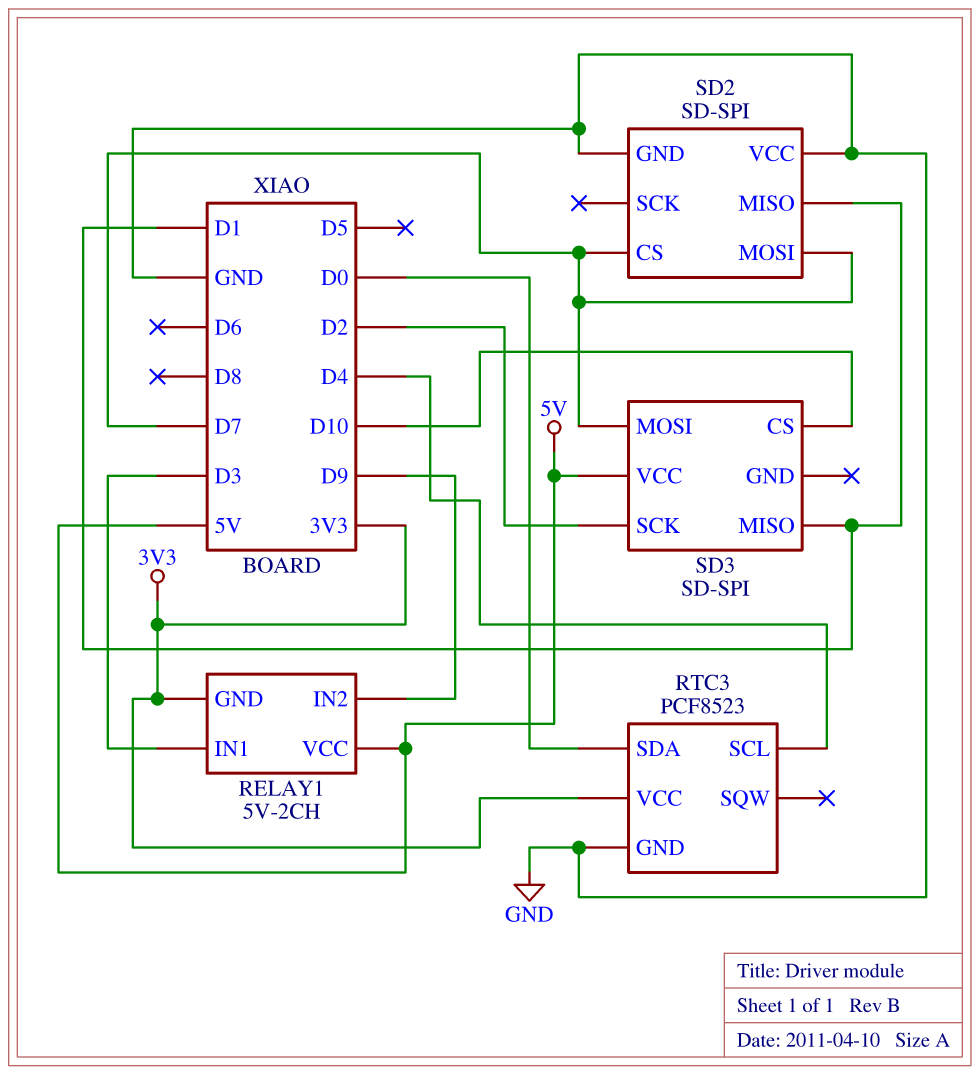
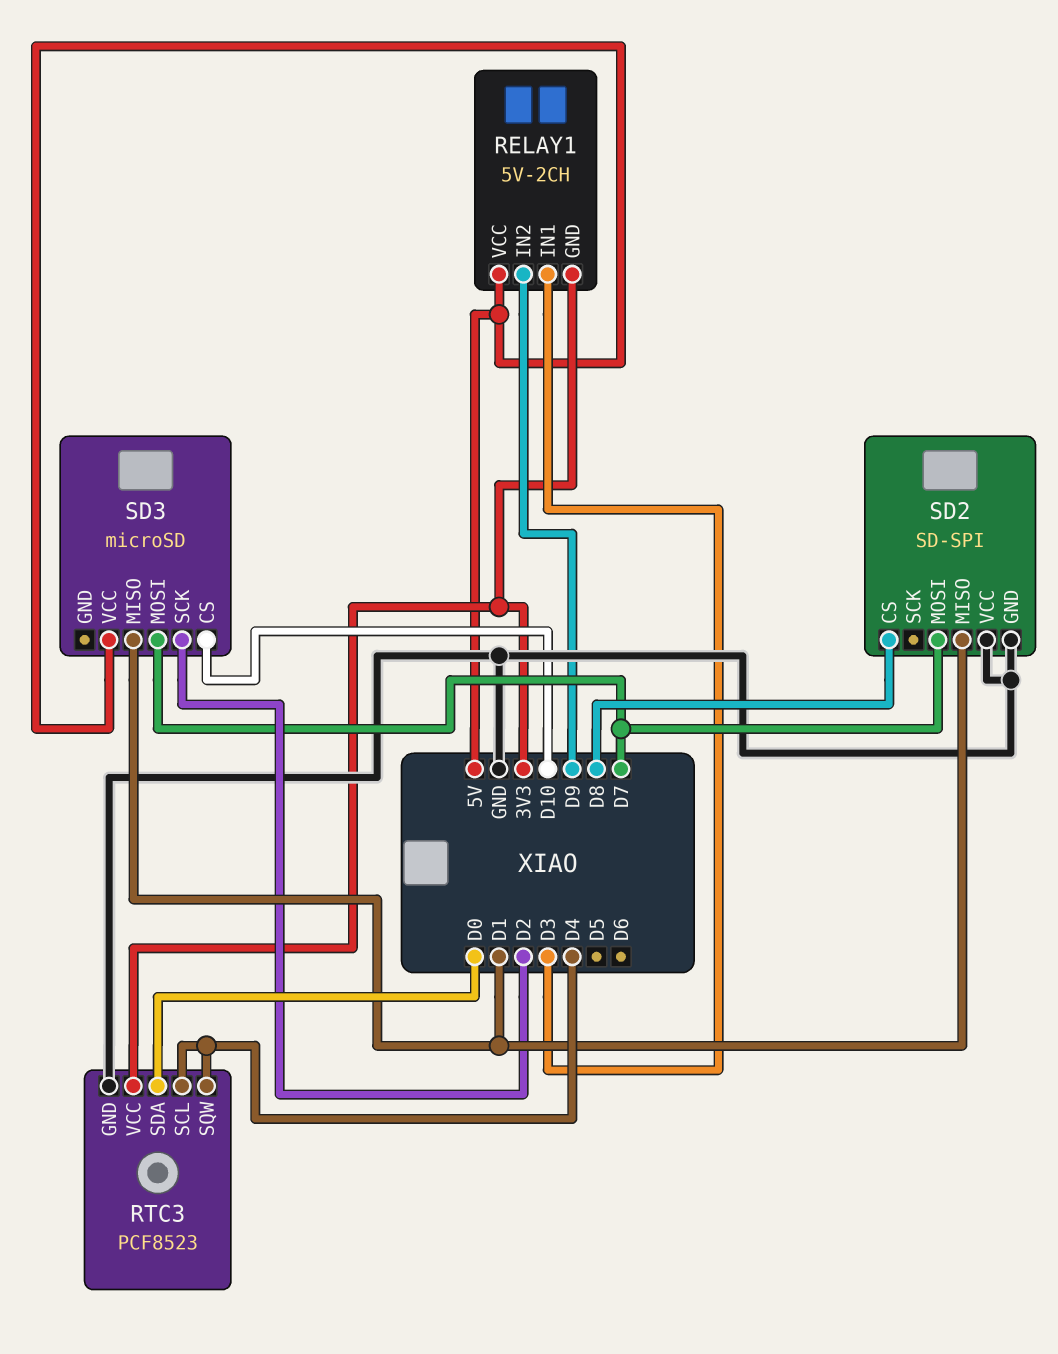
RTC3 pin SQW: none -> D4
SD2 pin CS: D7 -> D8
SD3: SD-SPI -> microSD

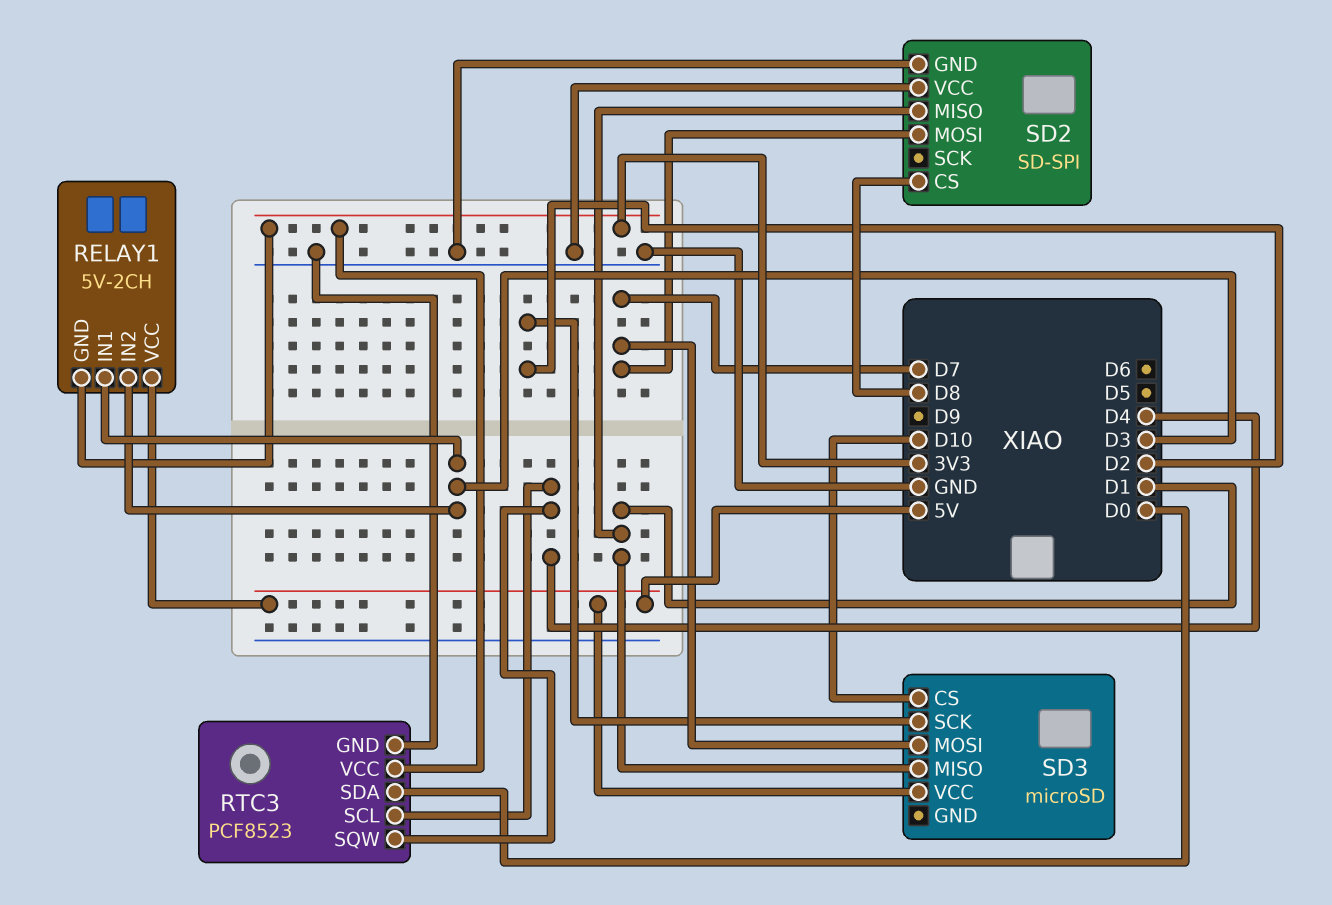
RELAY1 pin IN2: D9 -> D3

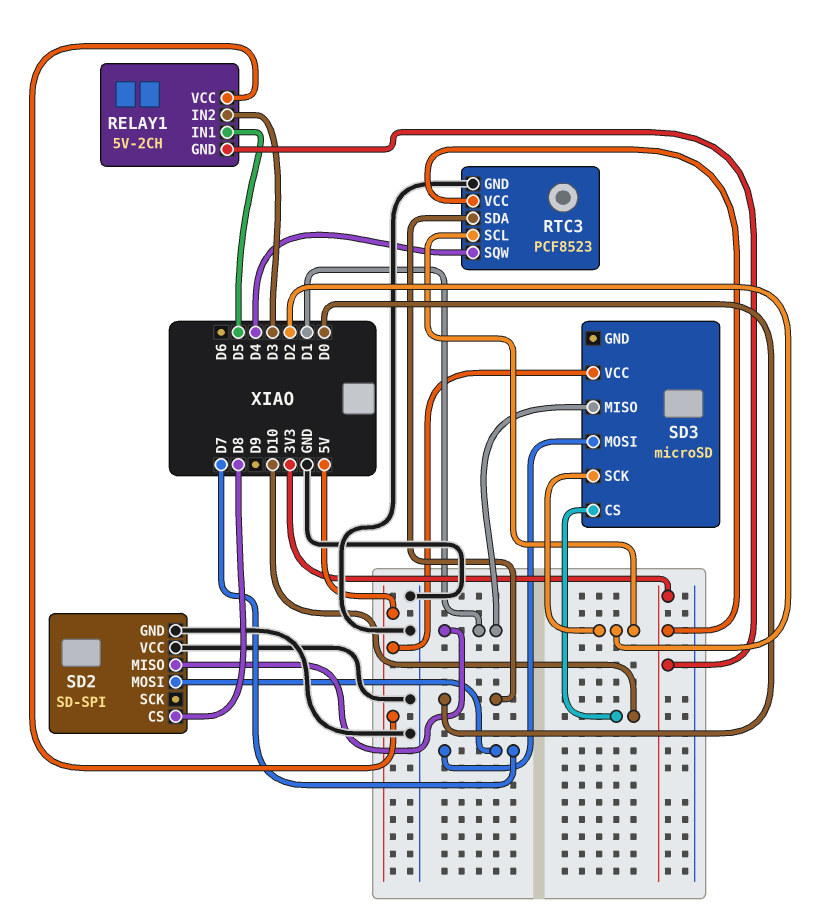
RELAY1 pin IN1: D3 -> D5
RTC3 pin SCL: D4 -> D2

